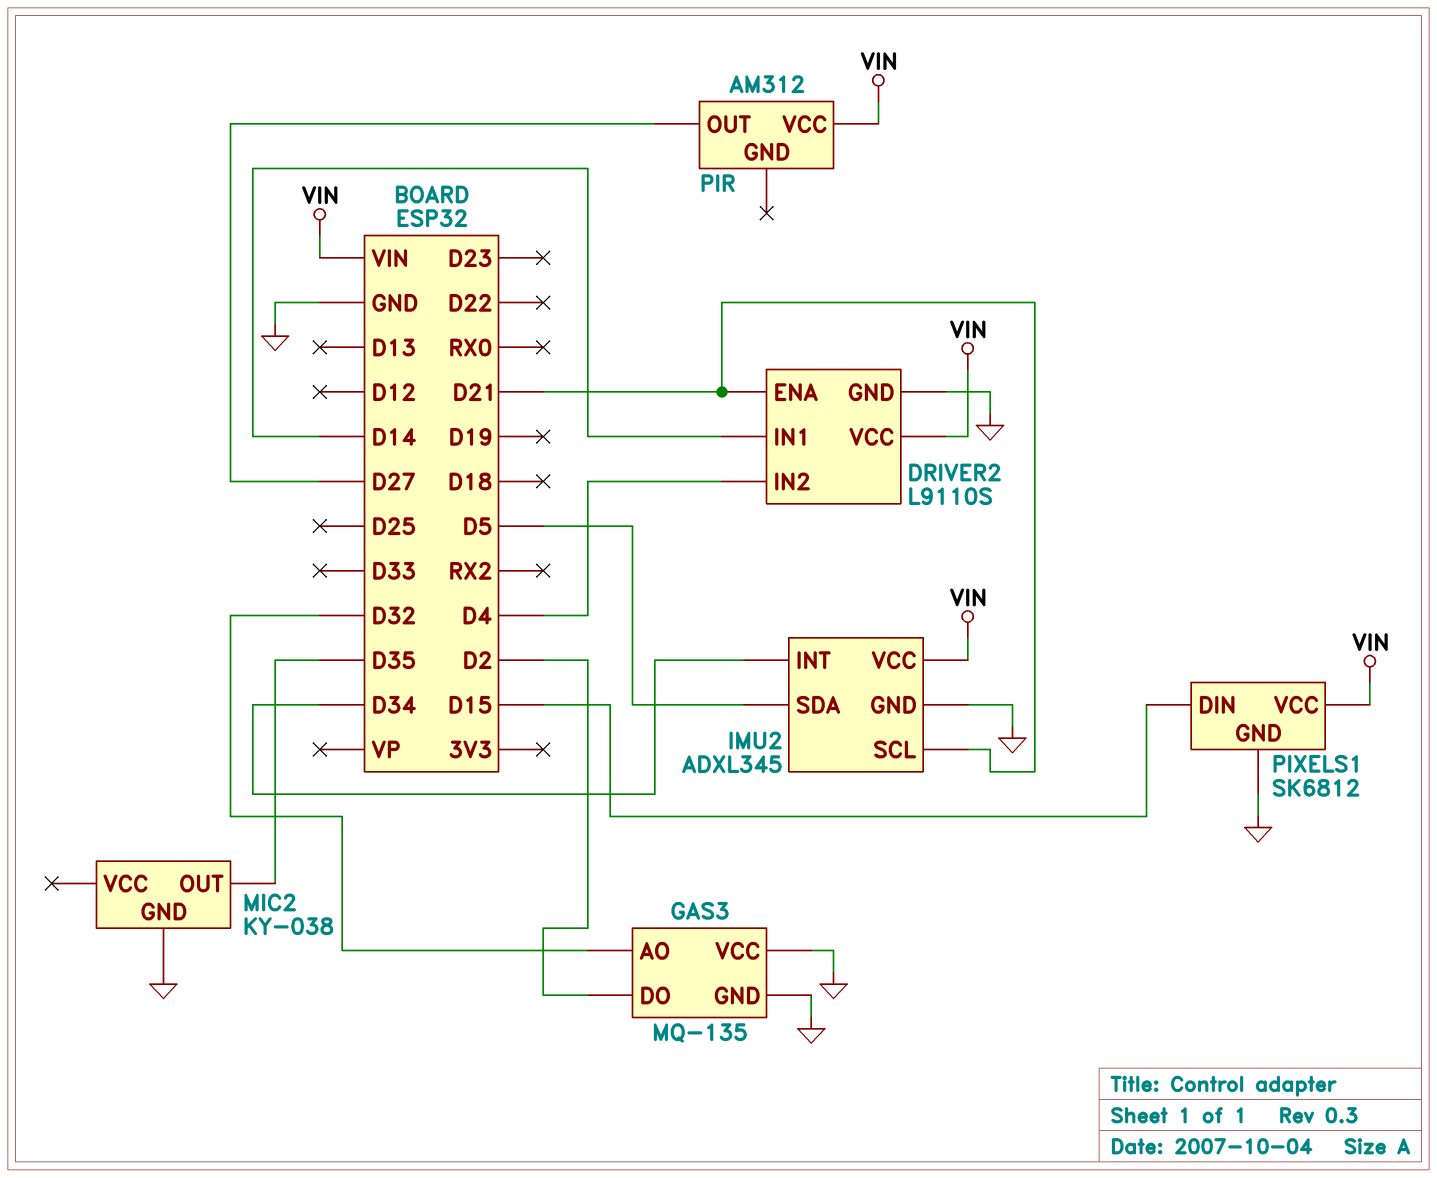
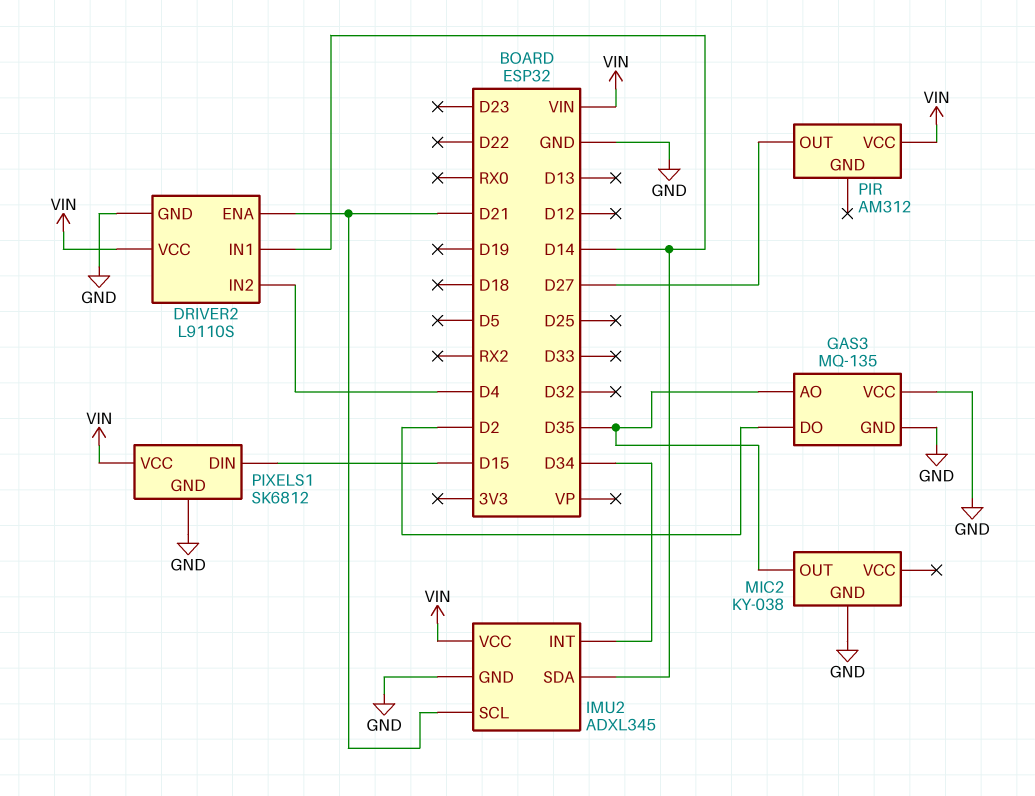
GAS3 pin AO: D32 -> D35
IMU2 pin SDA: D5 -> D14

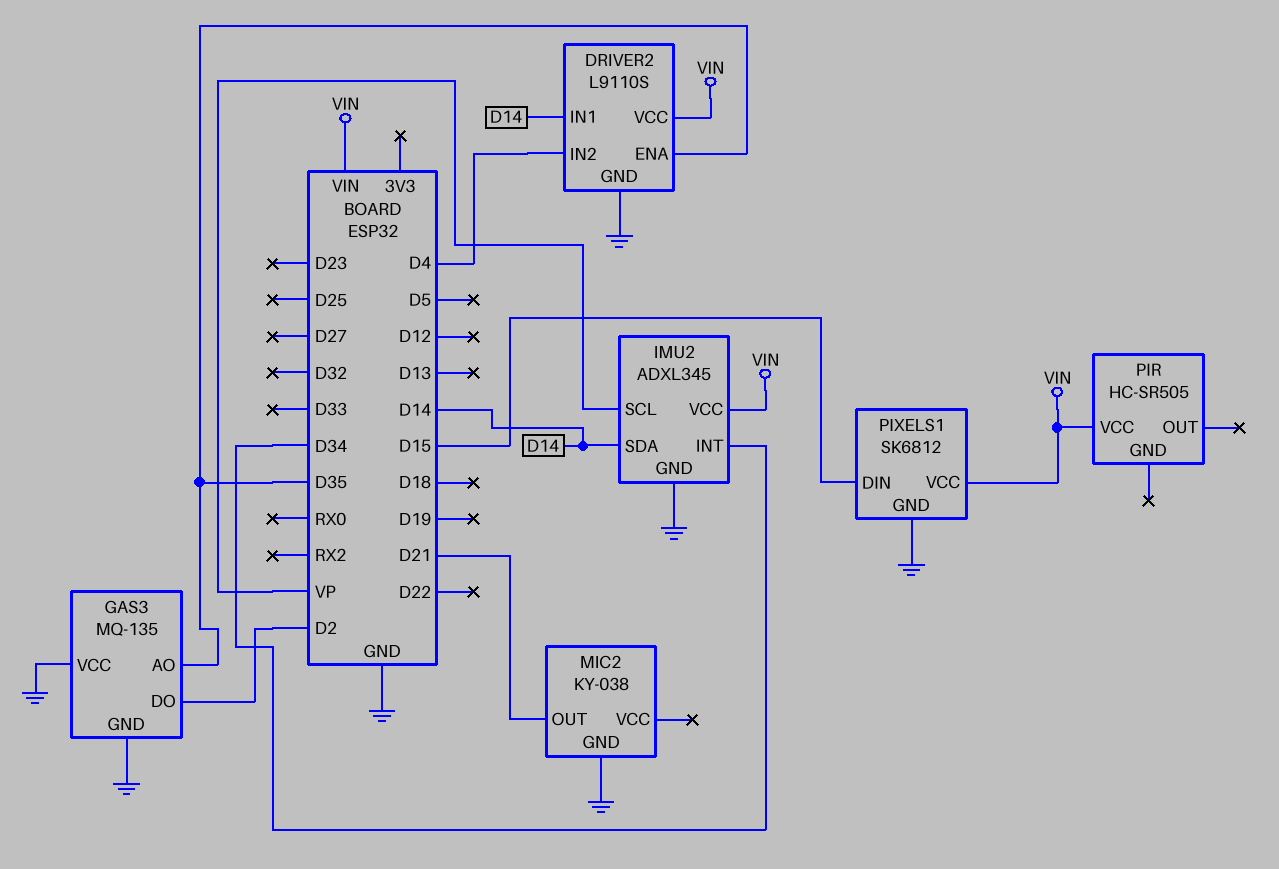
DRIVER2 pin ENA: D21 -> D35
IMU2 pin SCL: D21 -> VP
MIC2 pin OUT: D35 -> D21
PIR: AM312 -> HC-SR505
PIR pin OUT: D27 -> none

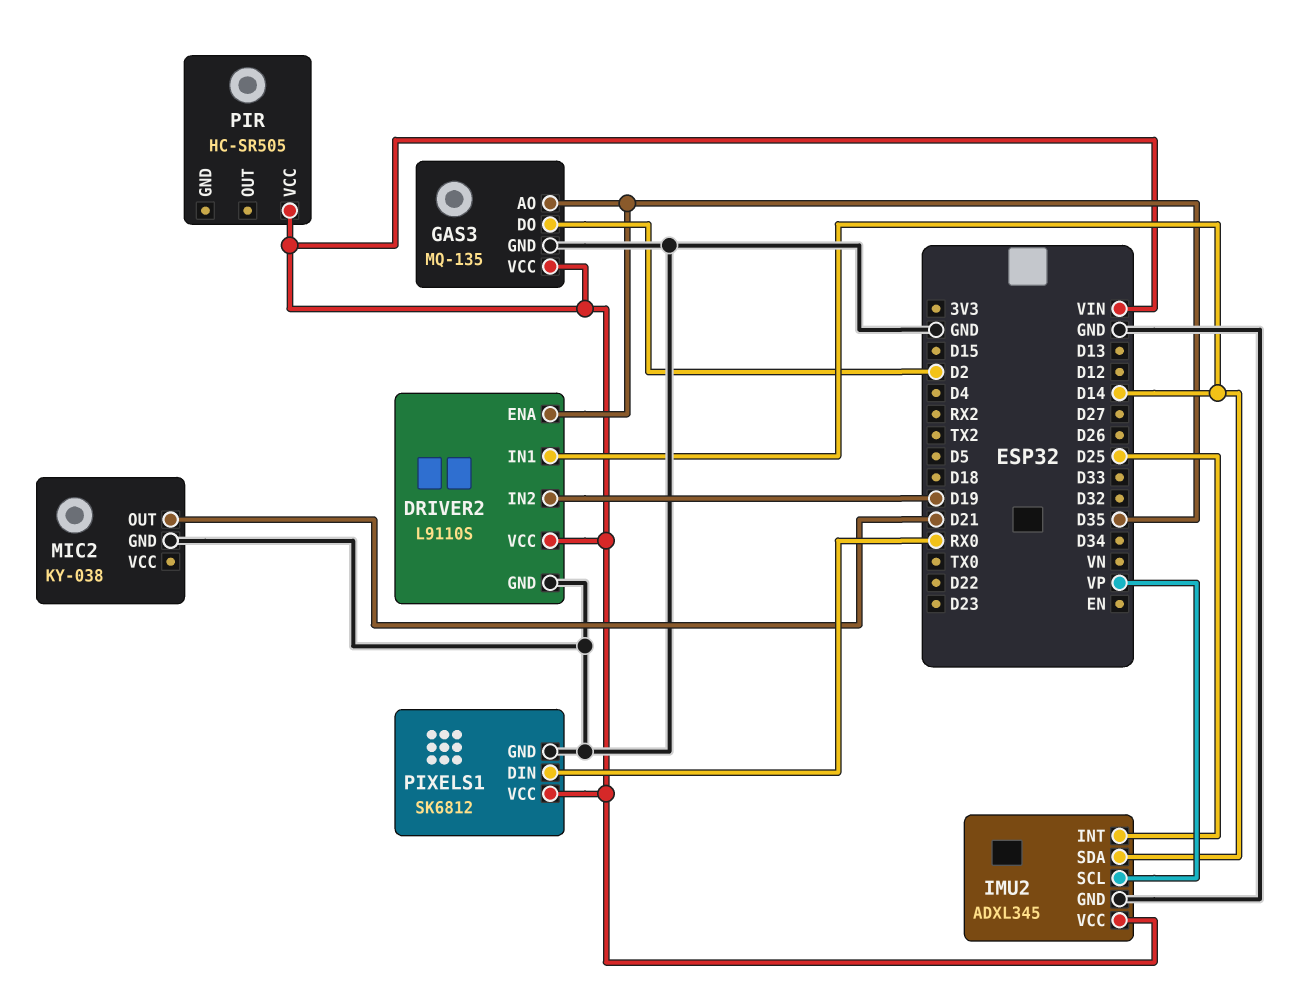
DRIVER2 pin IN2: D4 -> D19
GAS3 pin VCC: GND -> VIN
IMU2 pin INT: D34 -> D25
PIXELS1 pin DIN: D15 -> RX0

